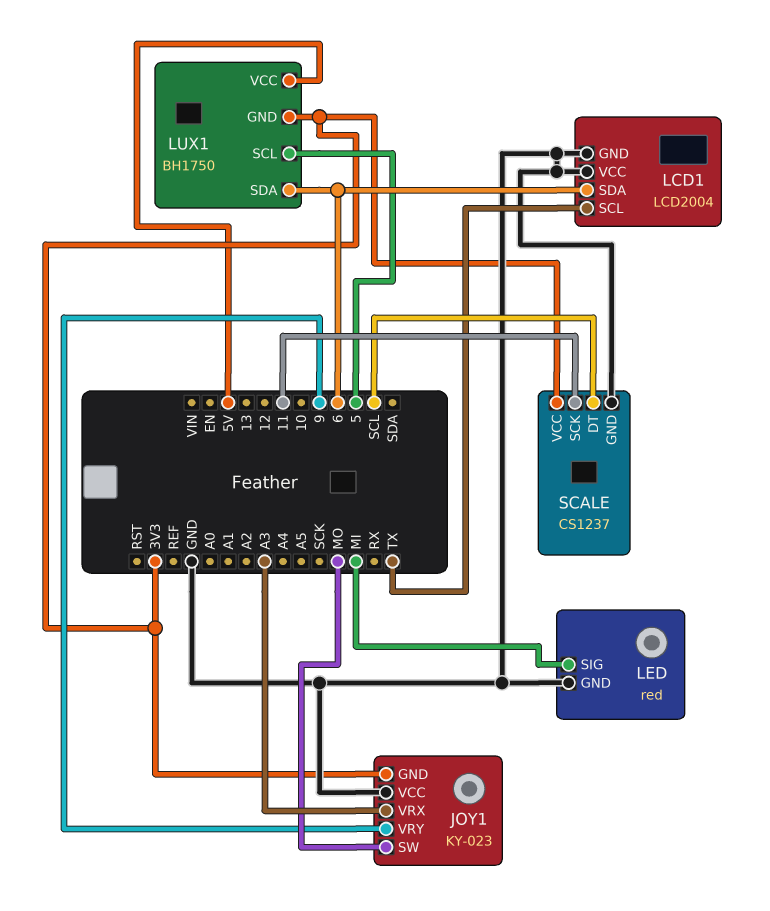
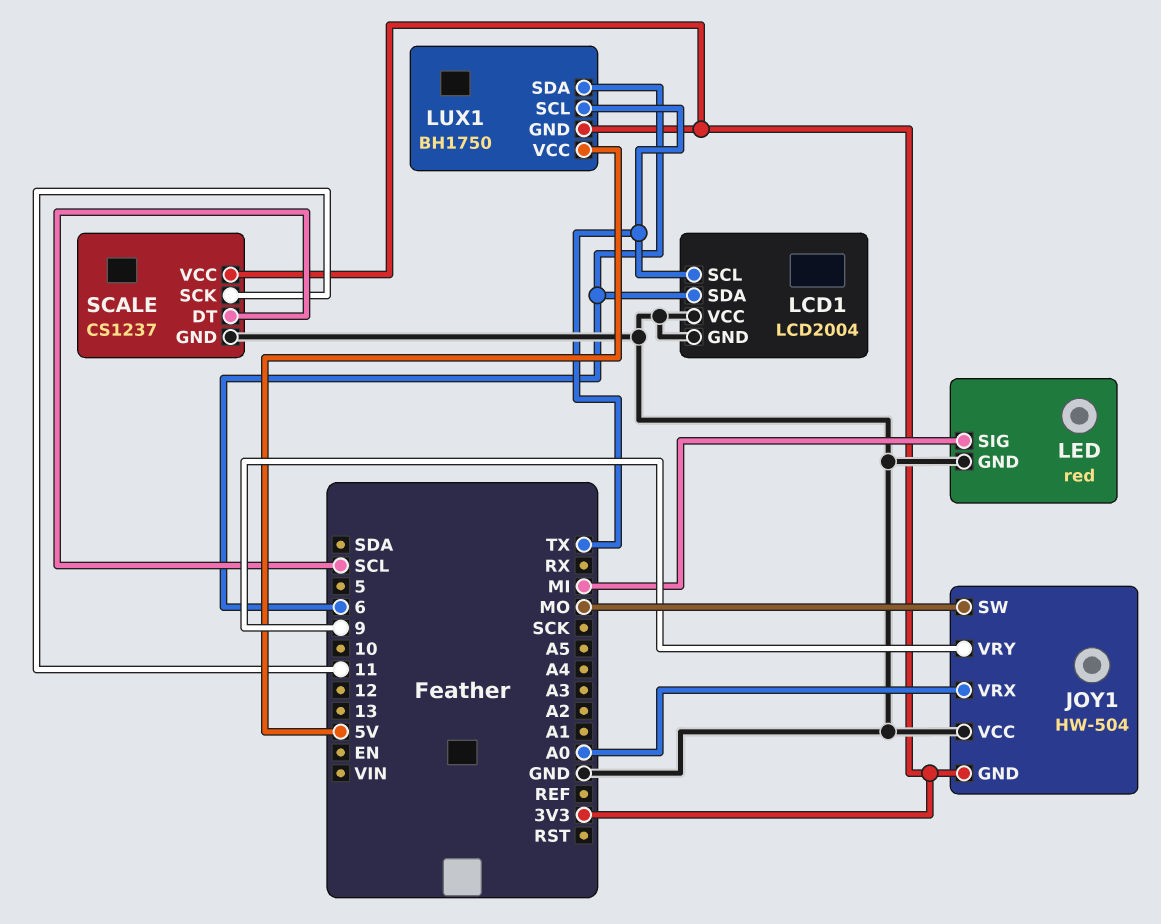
JOY1: KY-023 -> HW-504
JOY1 pin VRX: A3 -> A0
LUX1 pin SCL: 5 -> TX

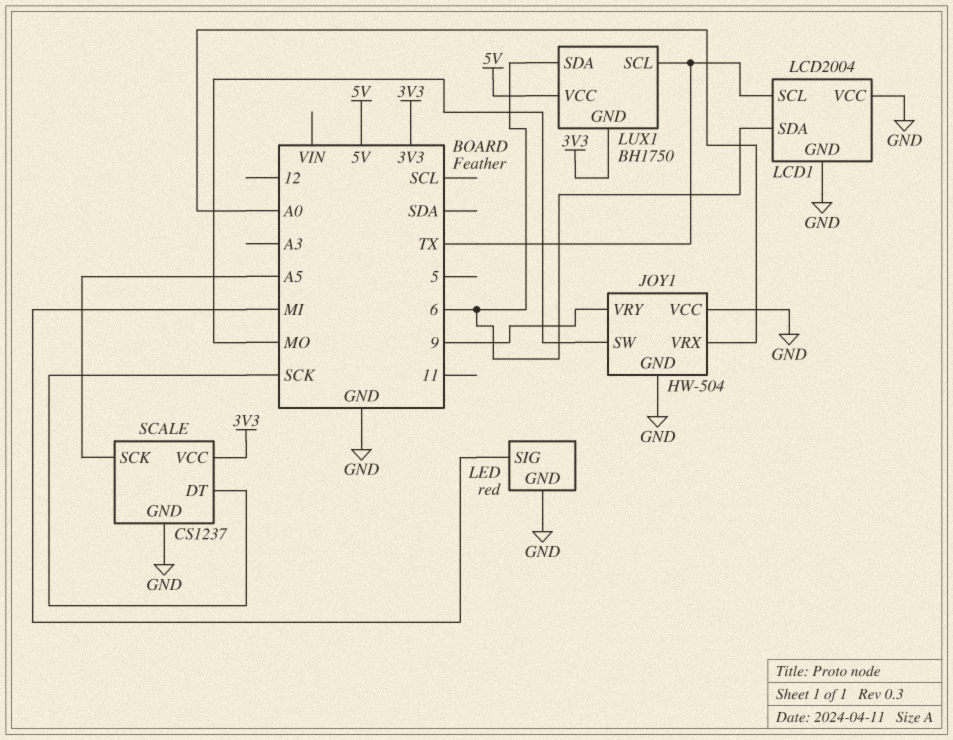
JOY1 pin GND: 3V3 -> GND
SCALE pin DT: SCL -> SCK
SCALE pin SCK: 11 -> A5

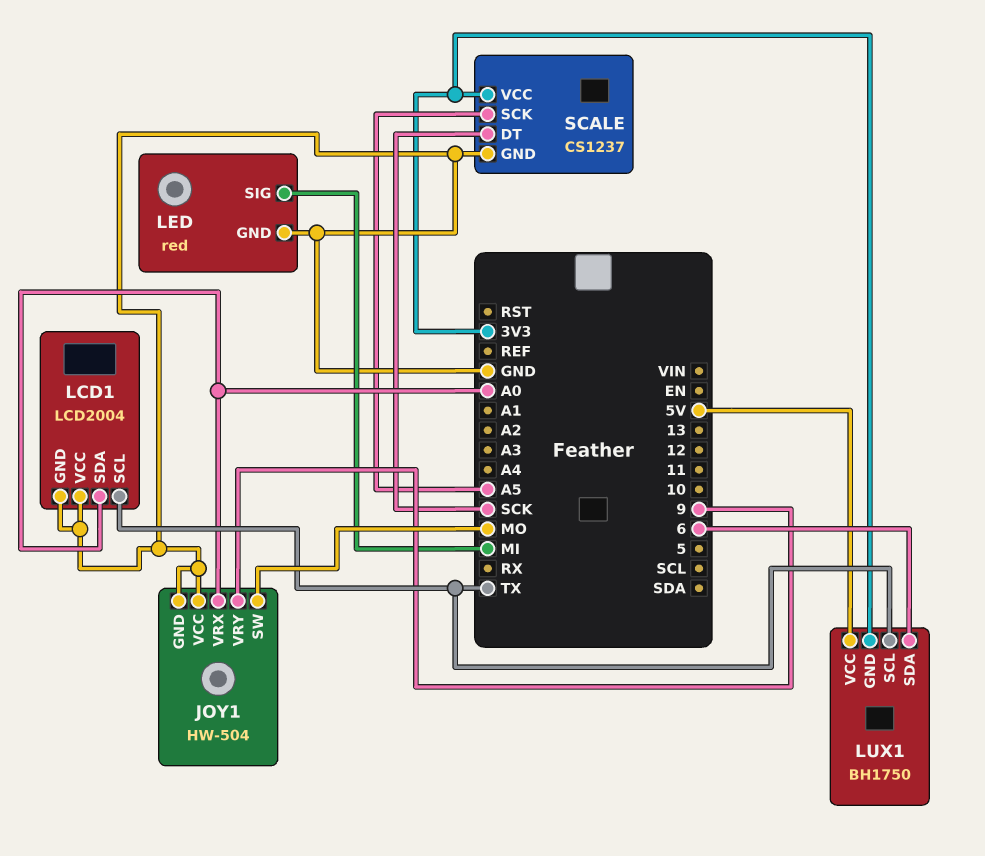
LCD1 pin SDA: 6 -> A0

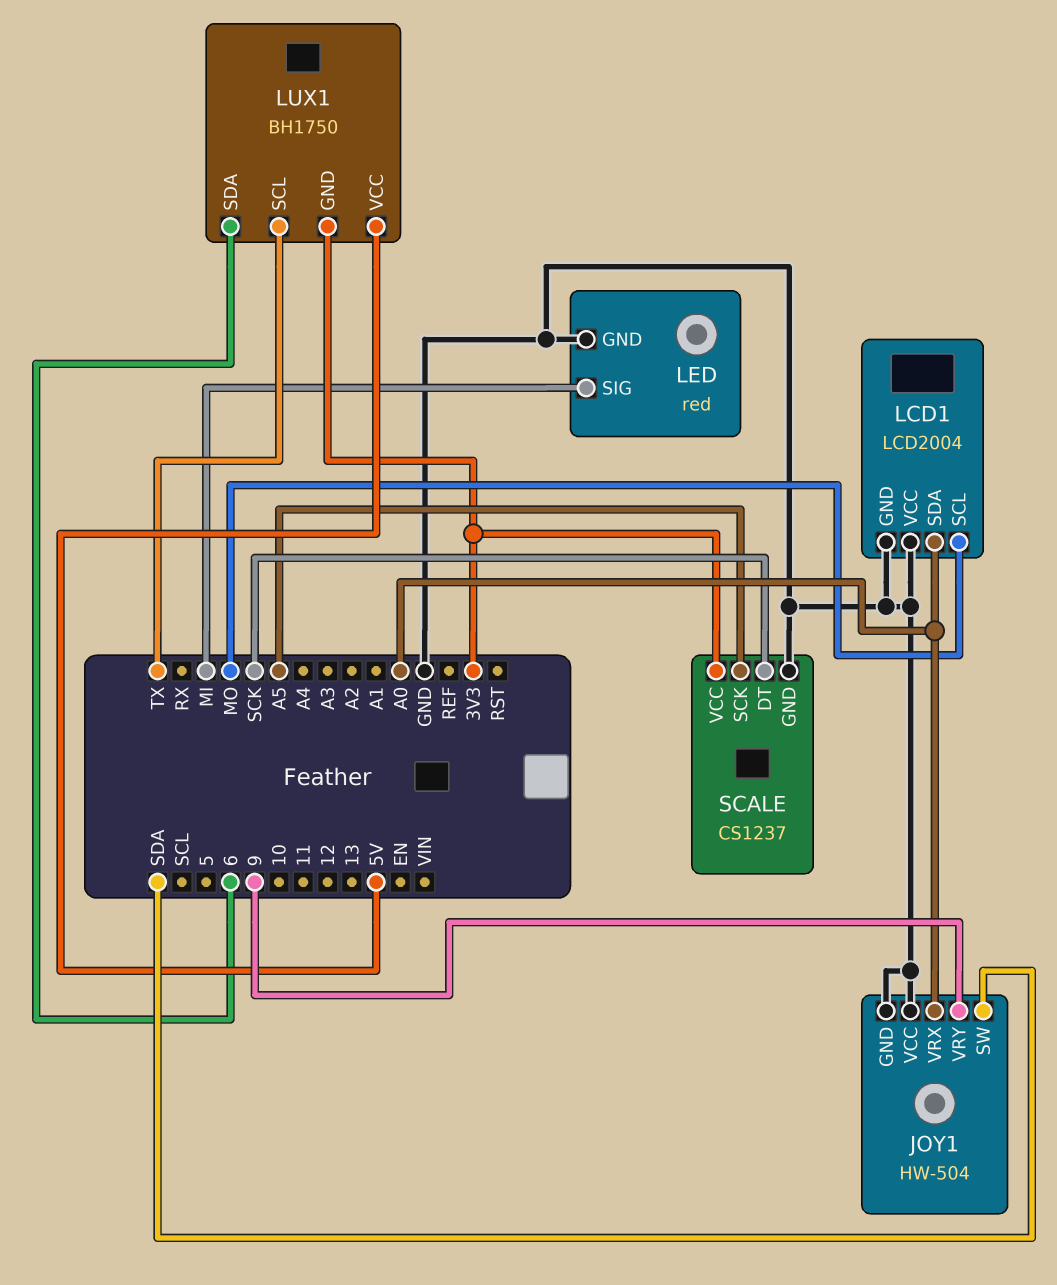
JOY1 pin SW: MO -> SDA
LCD1 pin SCL: TX -> MO

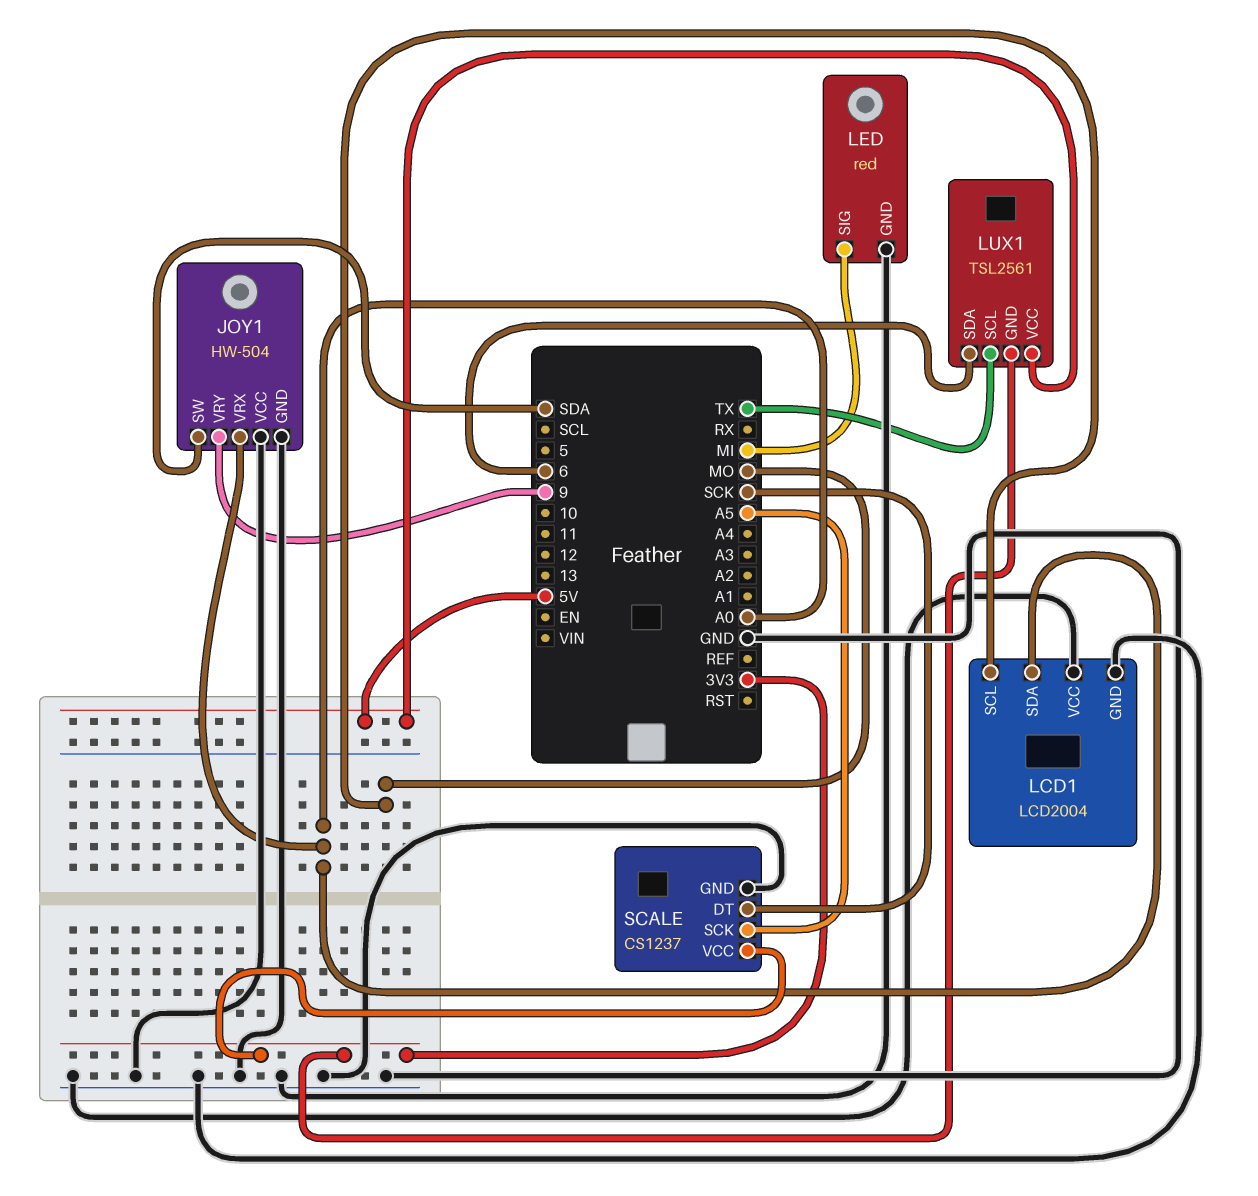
LUX1: BH1750 -> TSL2561

